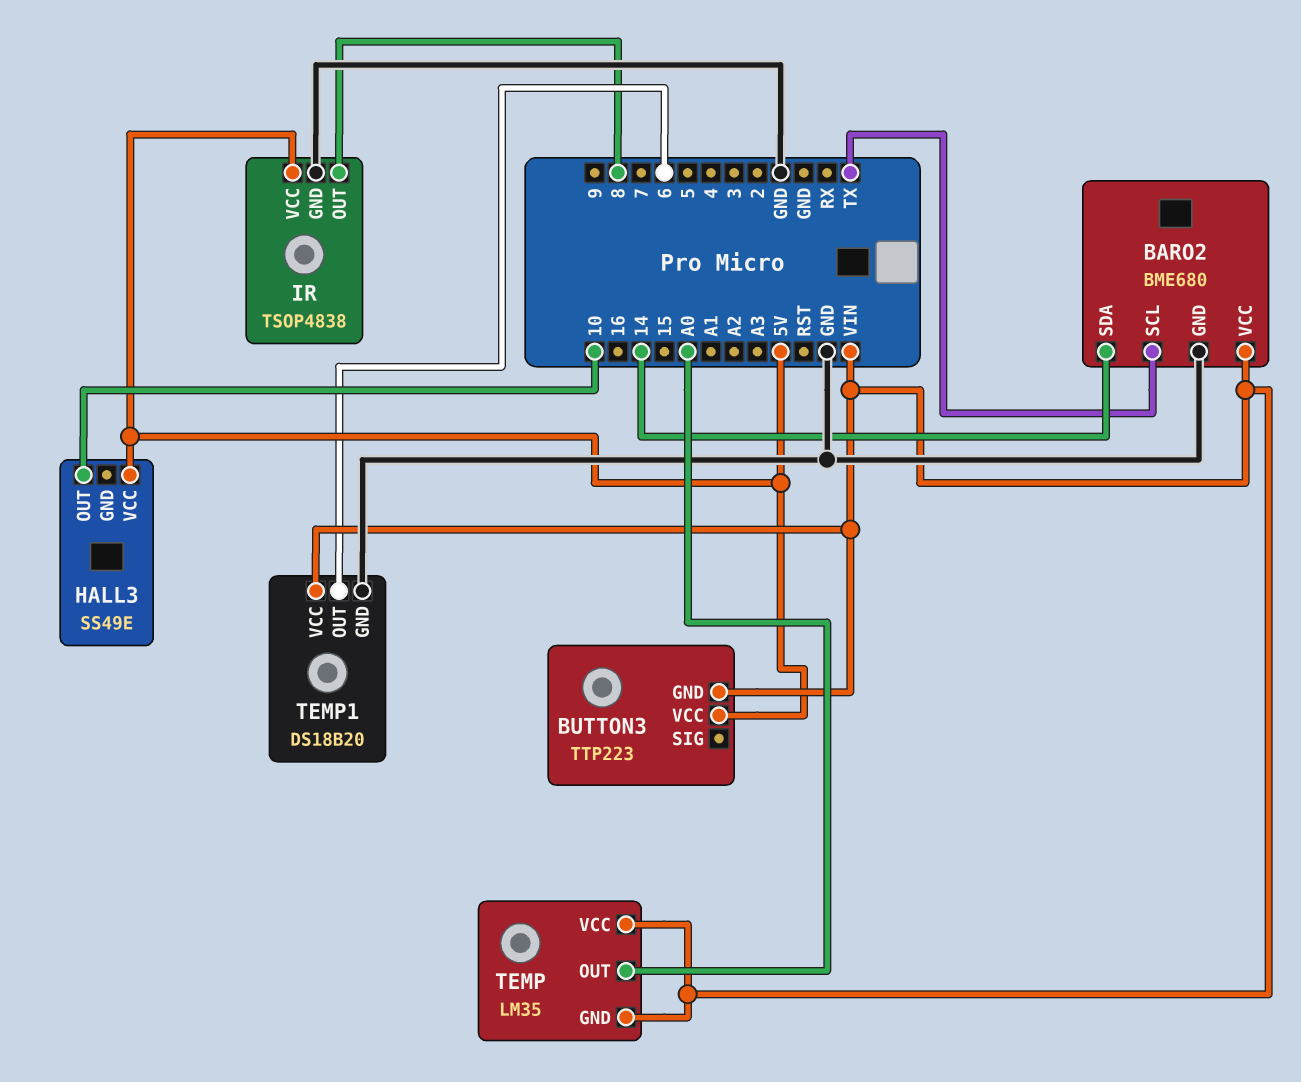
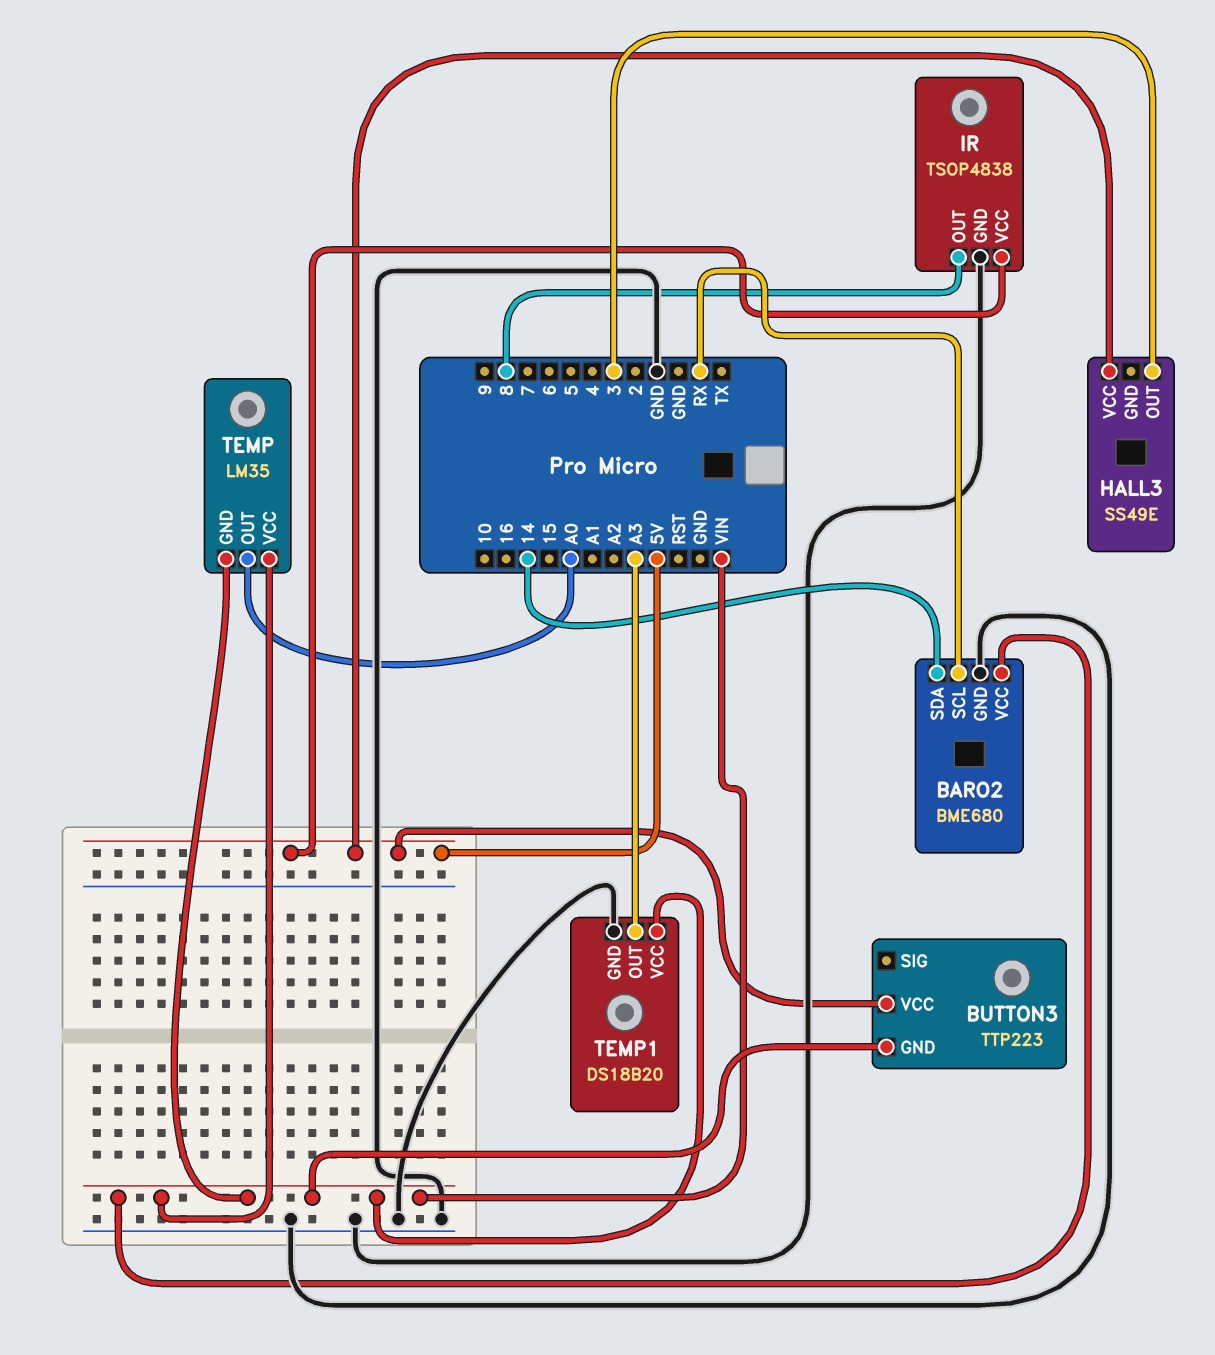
BARO2 pin SCL: TX -> RX
HALL3 pin OUT: 10 -> 3
TEMP1 pin OUT: 6 -> A3

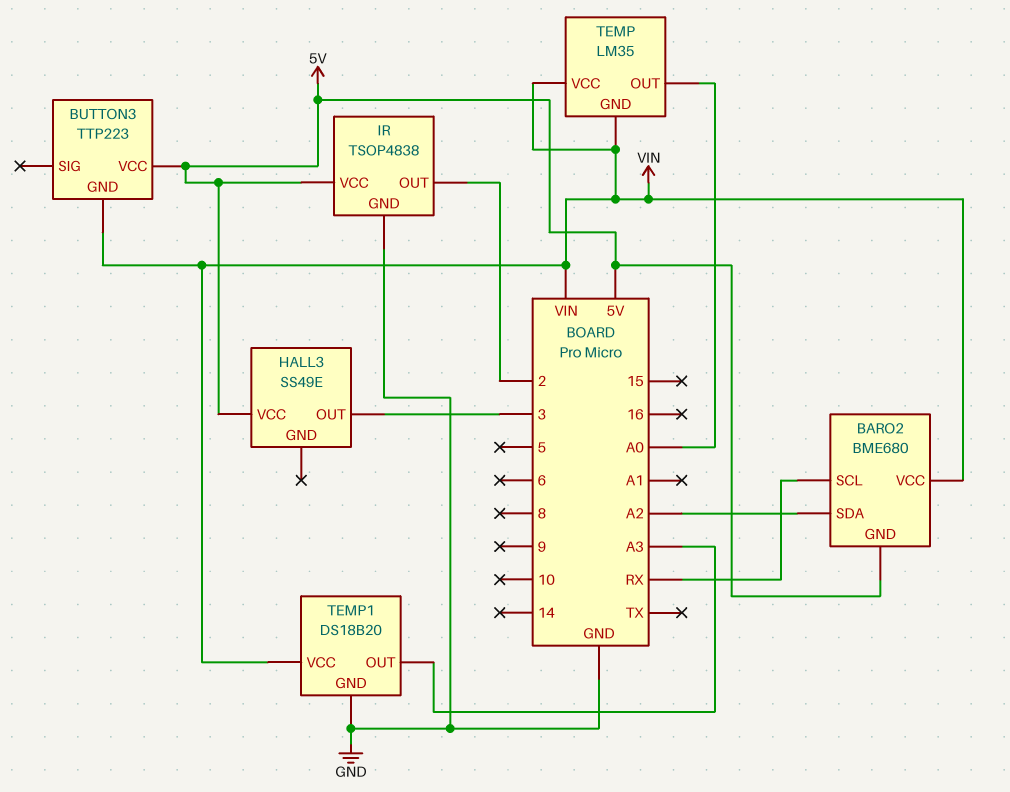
BARO2 pin GND: GND -> 5V
BARO2 pin SDA: 14 -> A2
IR pin OUT: 8 -> 2

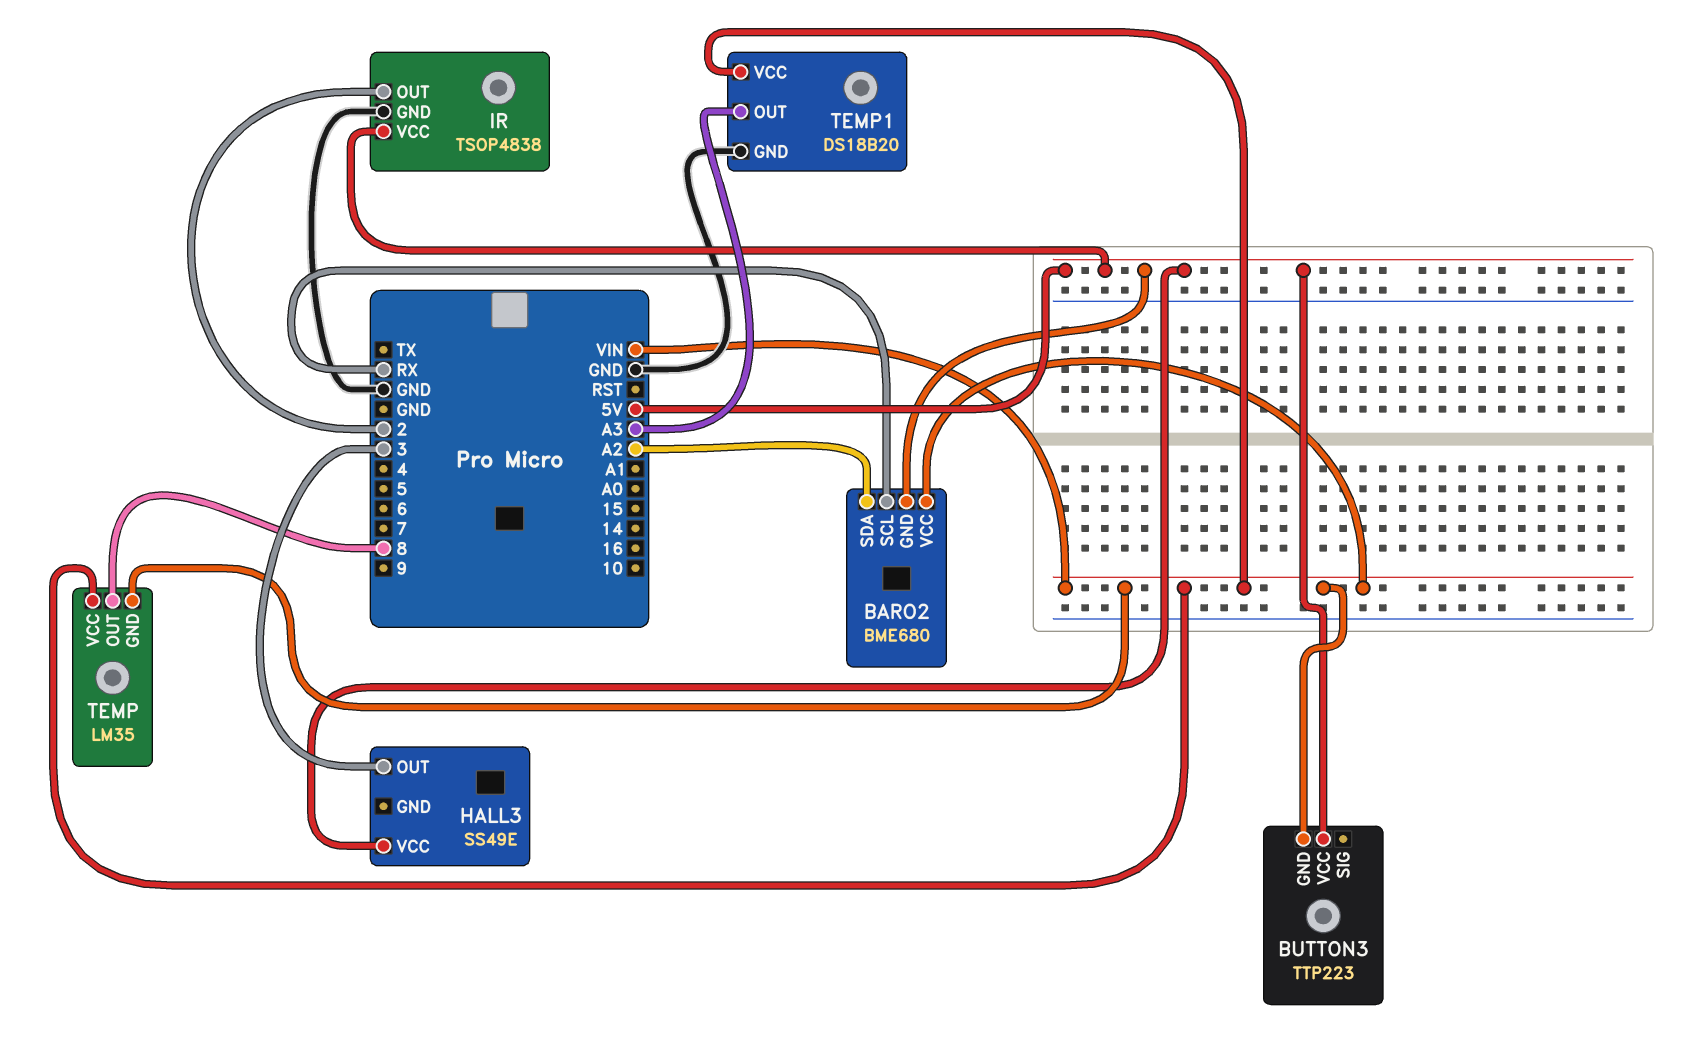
TEMP pin OUT: A0 -> 8

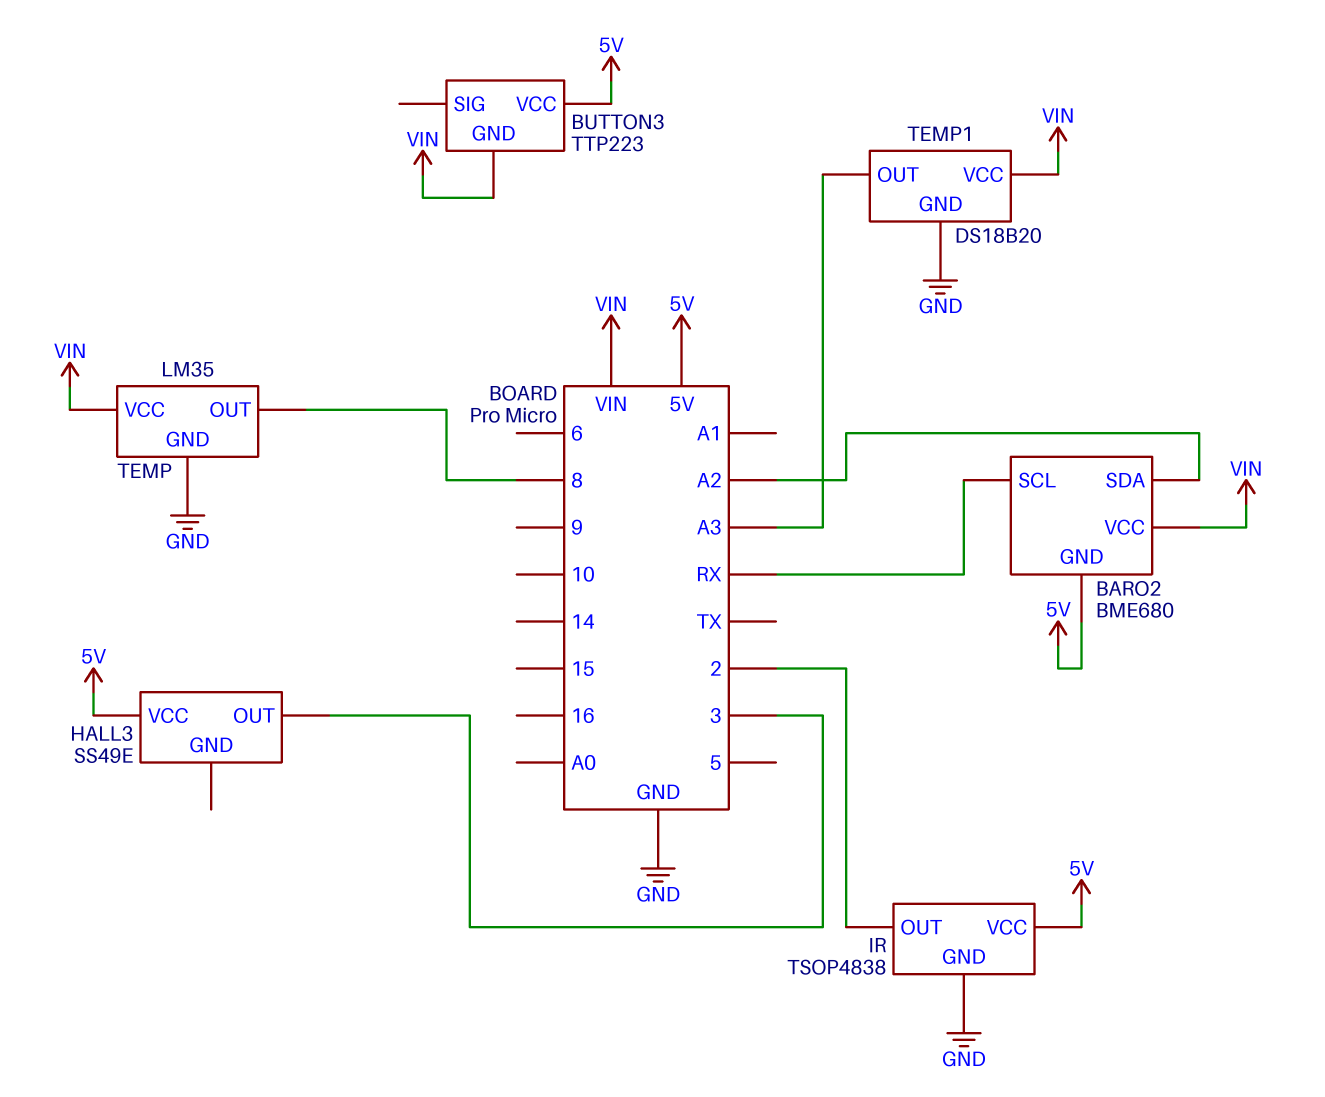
TEMP pin GND: VIN -> GND

